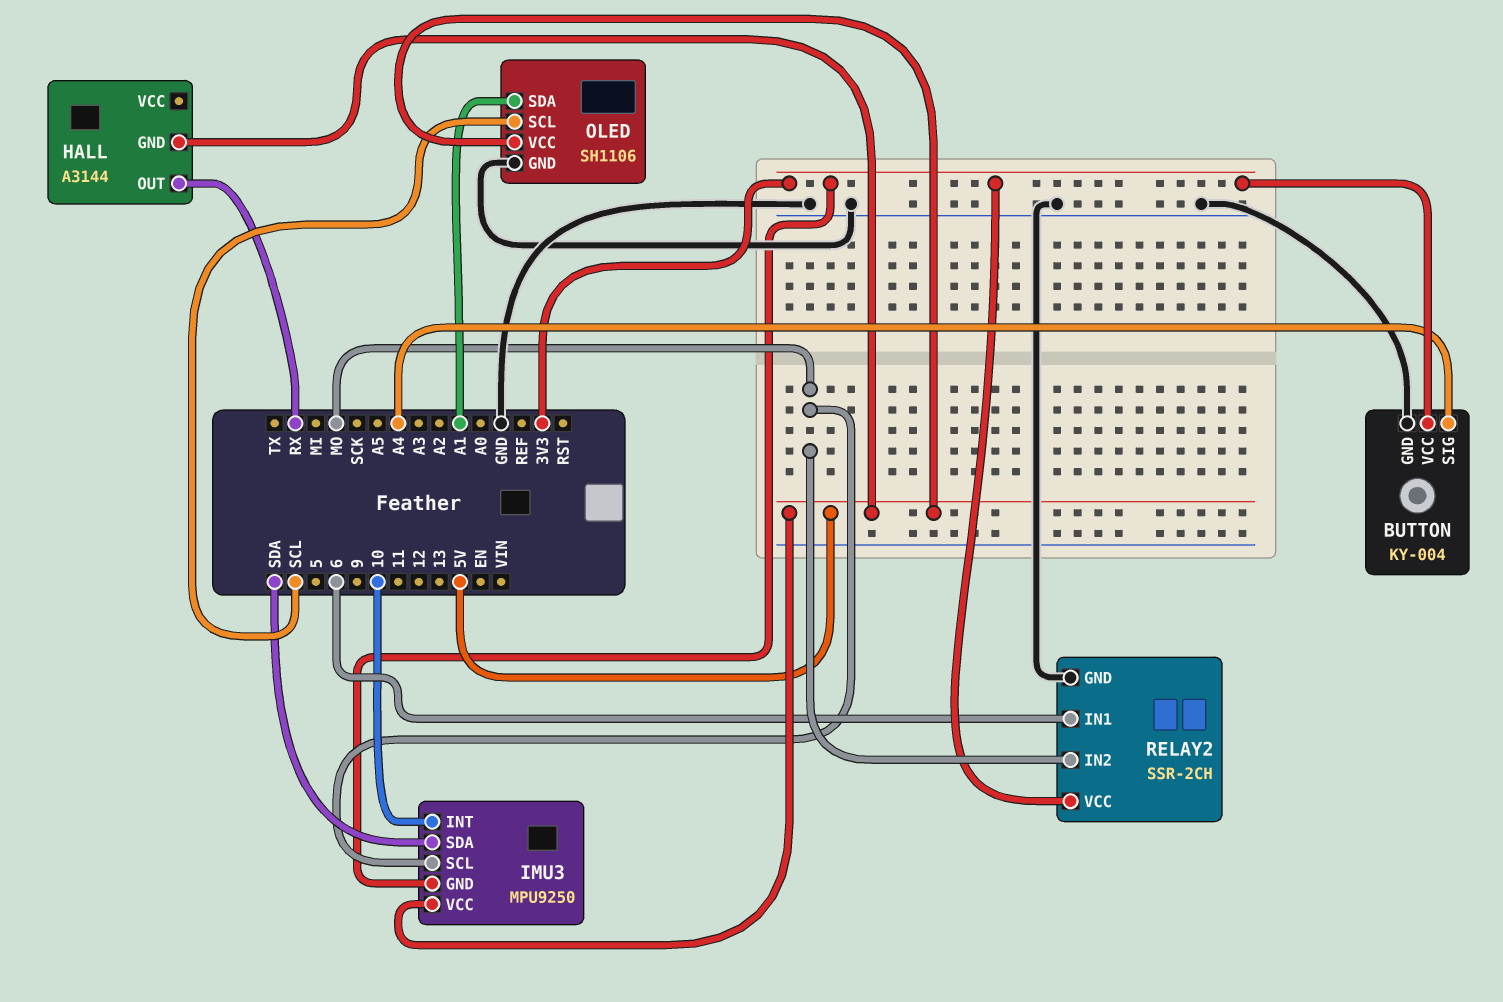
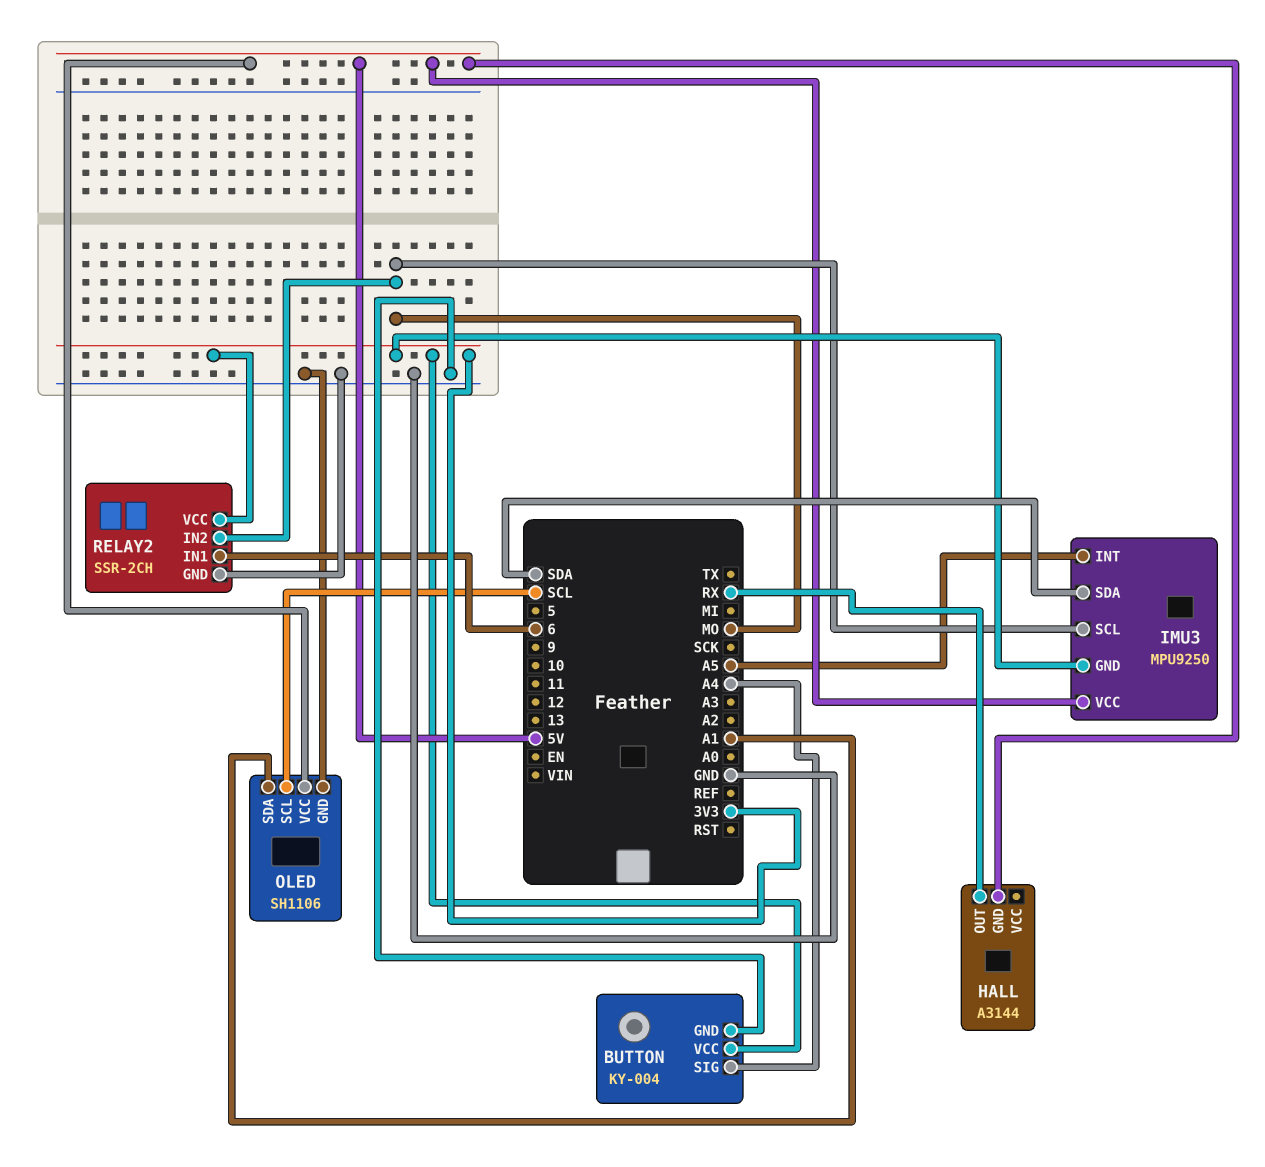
IMU3 pin INT: 10 -> A5

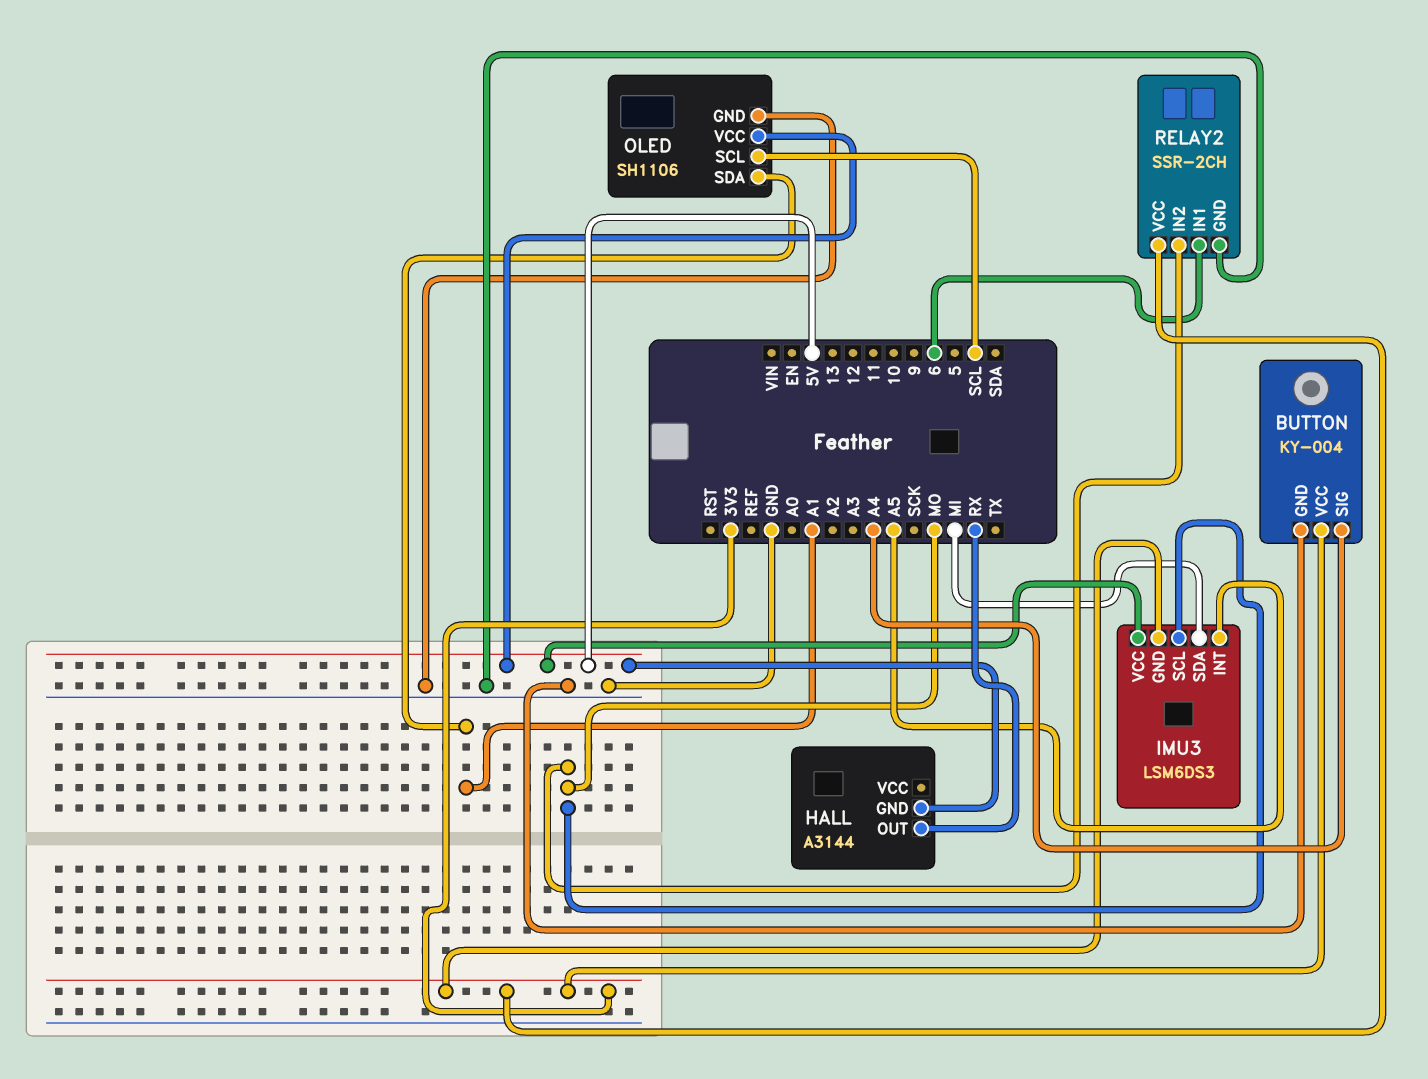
IMU3: MPU9250 -> LSM6DS3
IMU3 pin SDA: SDA -> MI

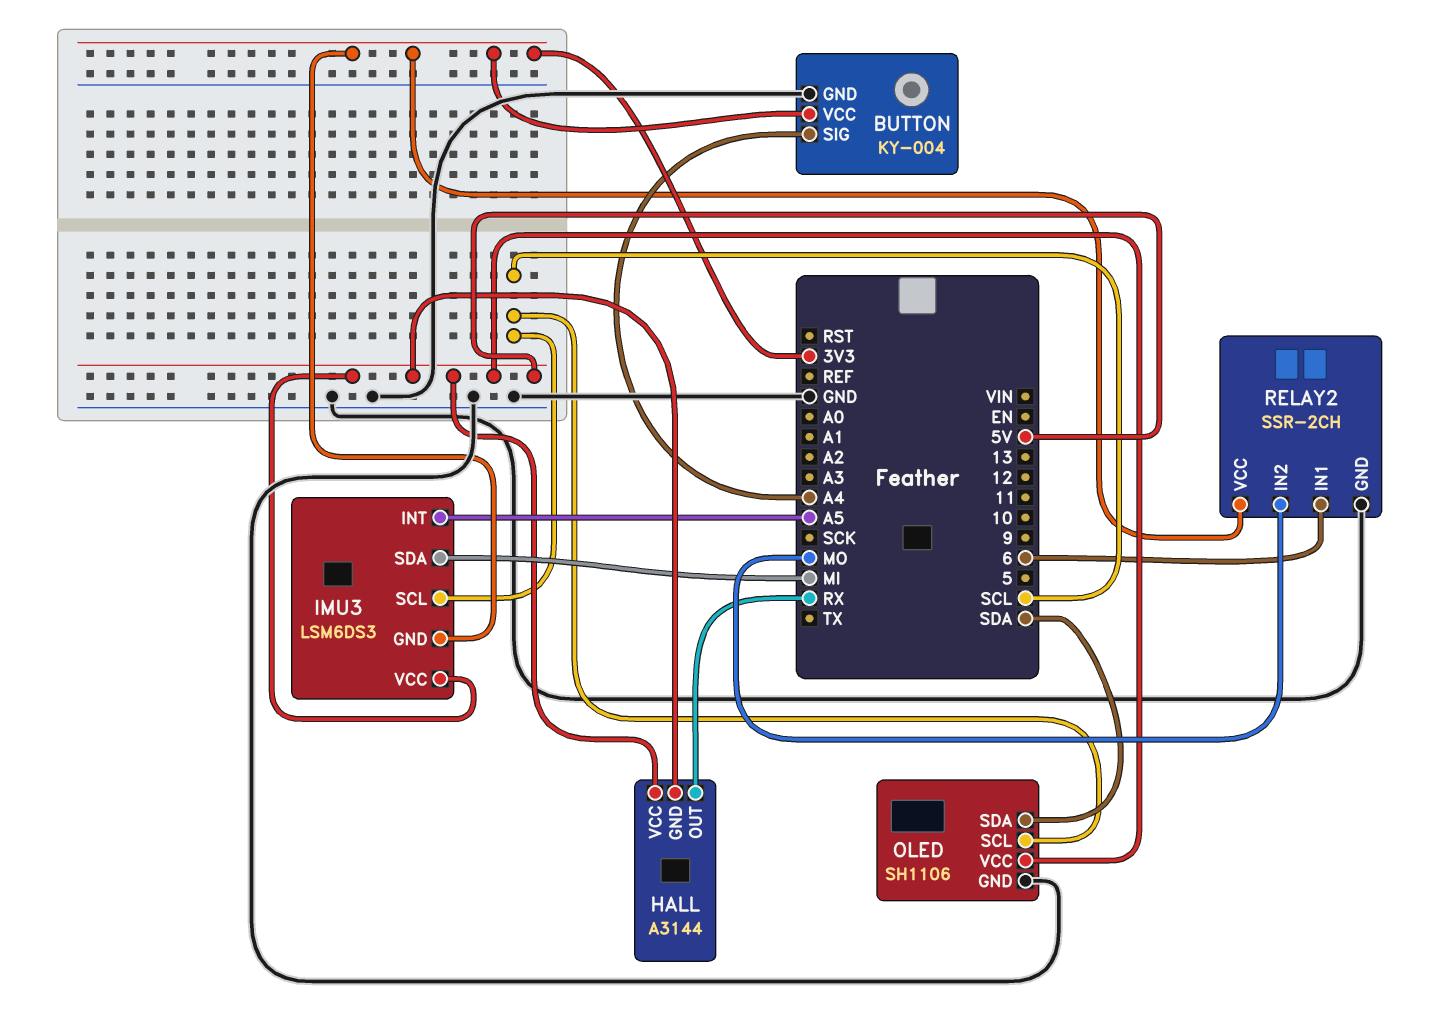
HALL pin VCC: none -> 5V
IMU3 pin SCL: MO -> SCL
OLED pin SDA: A1 -> SDA

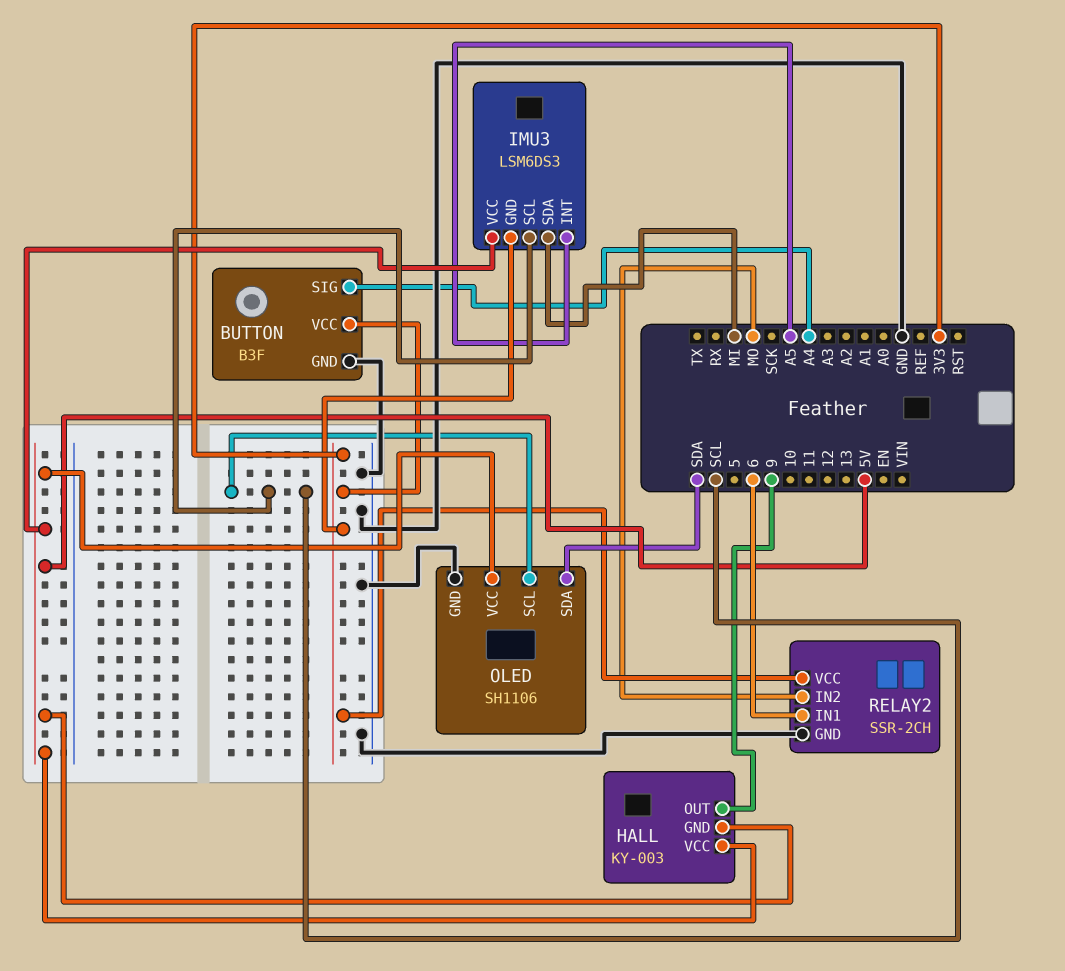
BUTTON: KY-004 -> B3F
HALL: A3144 -> KY-003
HALL pin OUT: RX -> 9

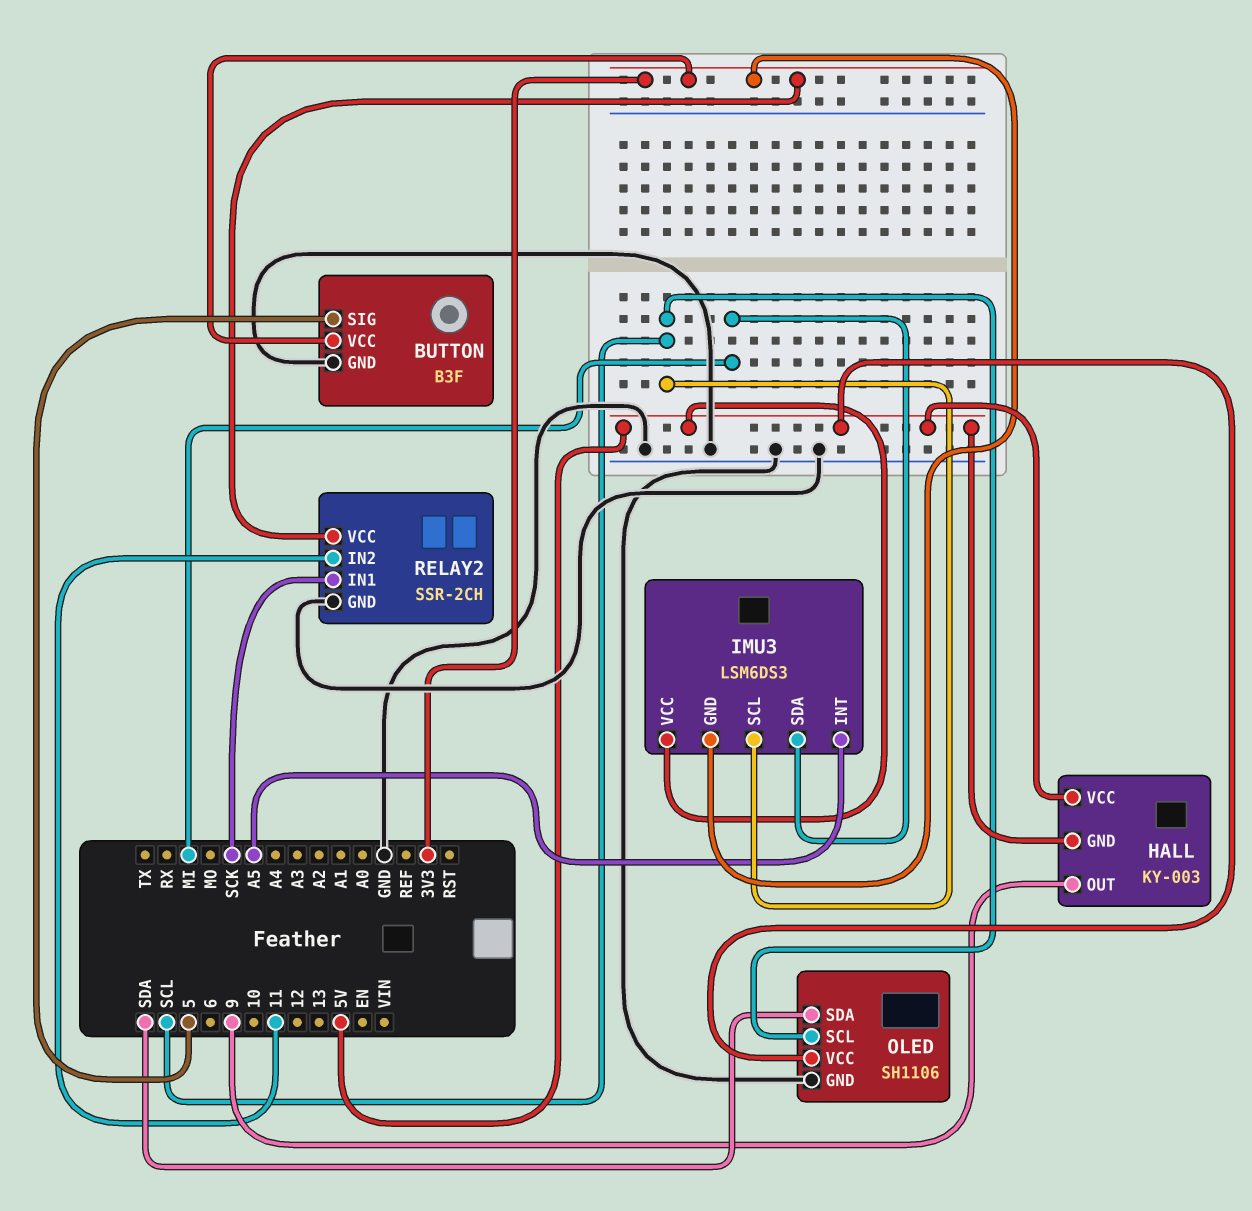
BUTTON pin SIG: A4 -> 5
RELAY2 pin IN1: 6 -> SCK
RELAY2 pin IN2: MO -> 11

